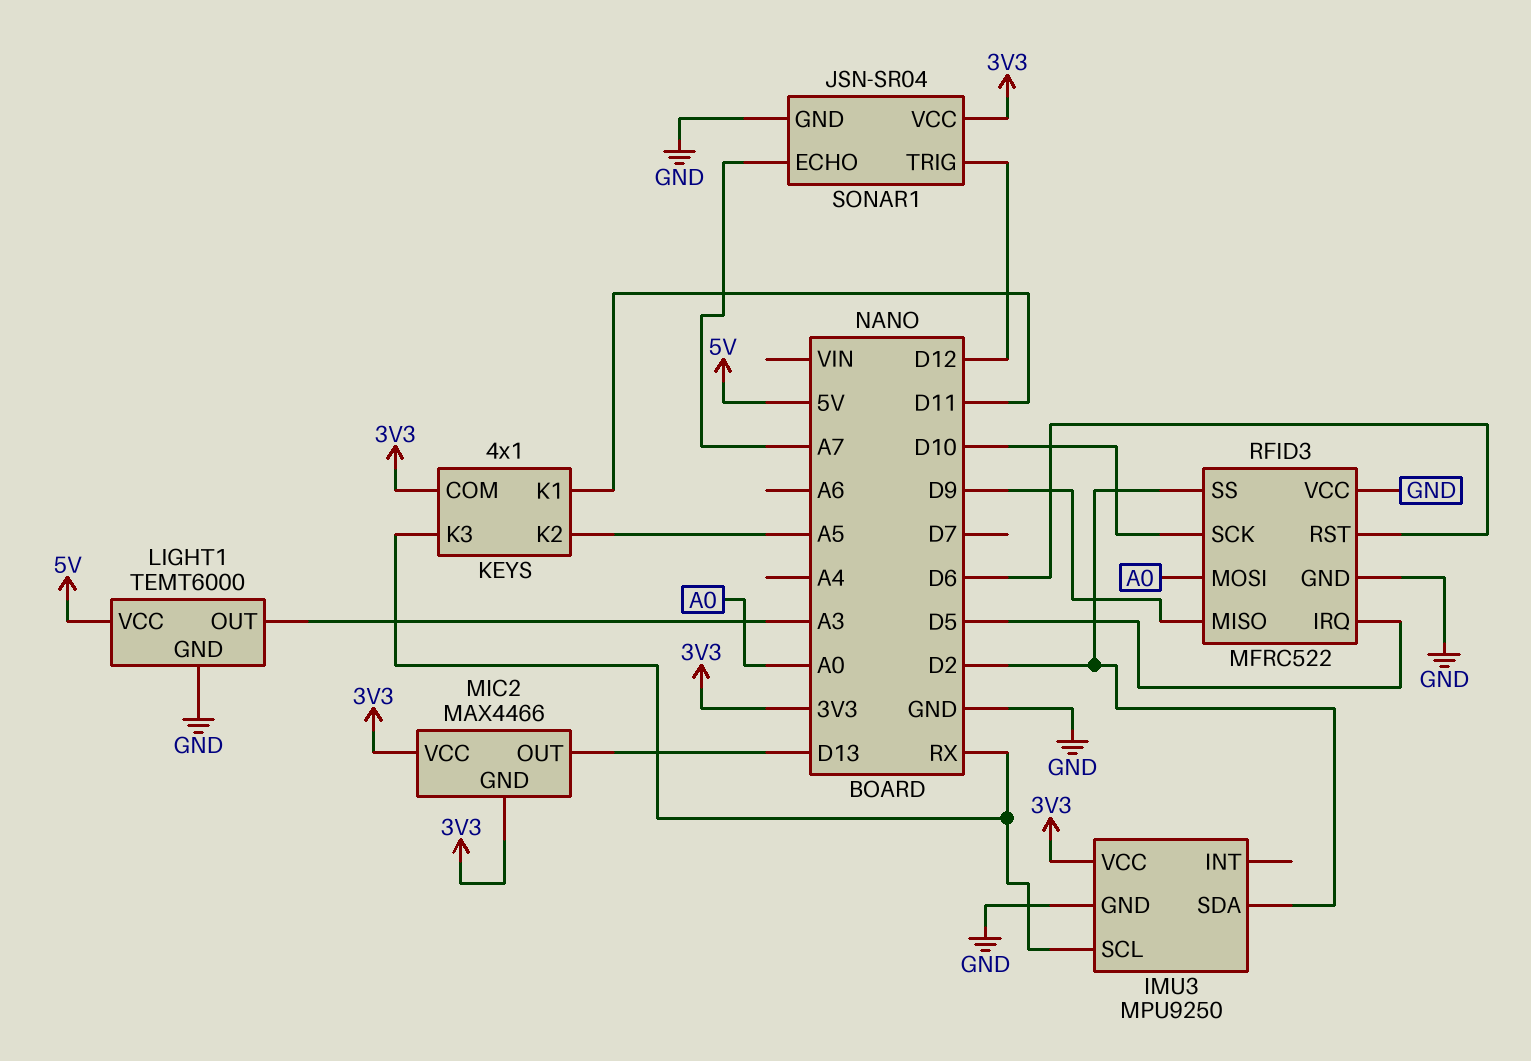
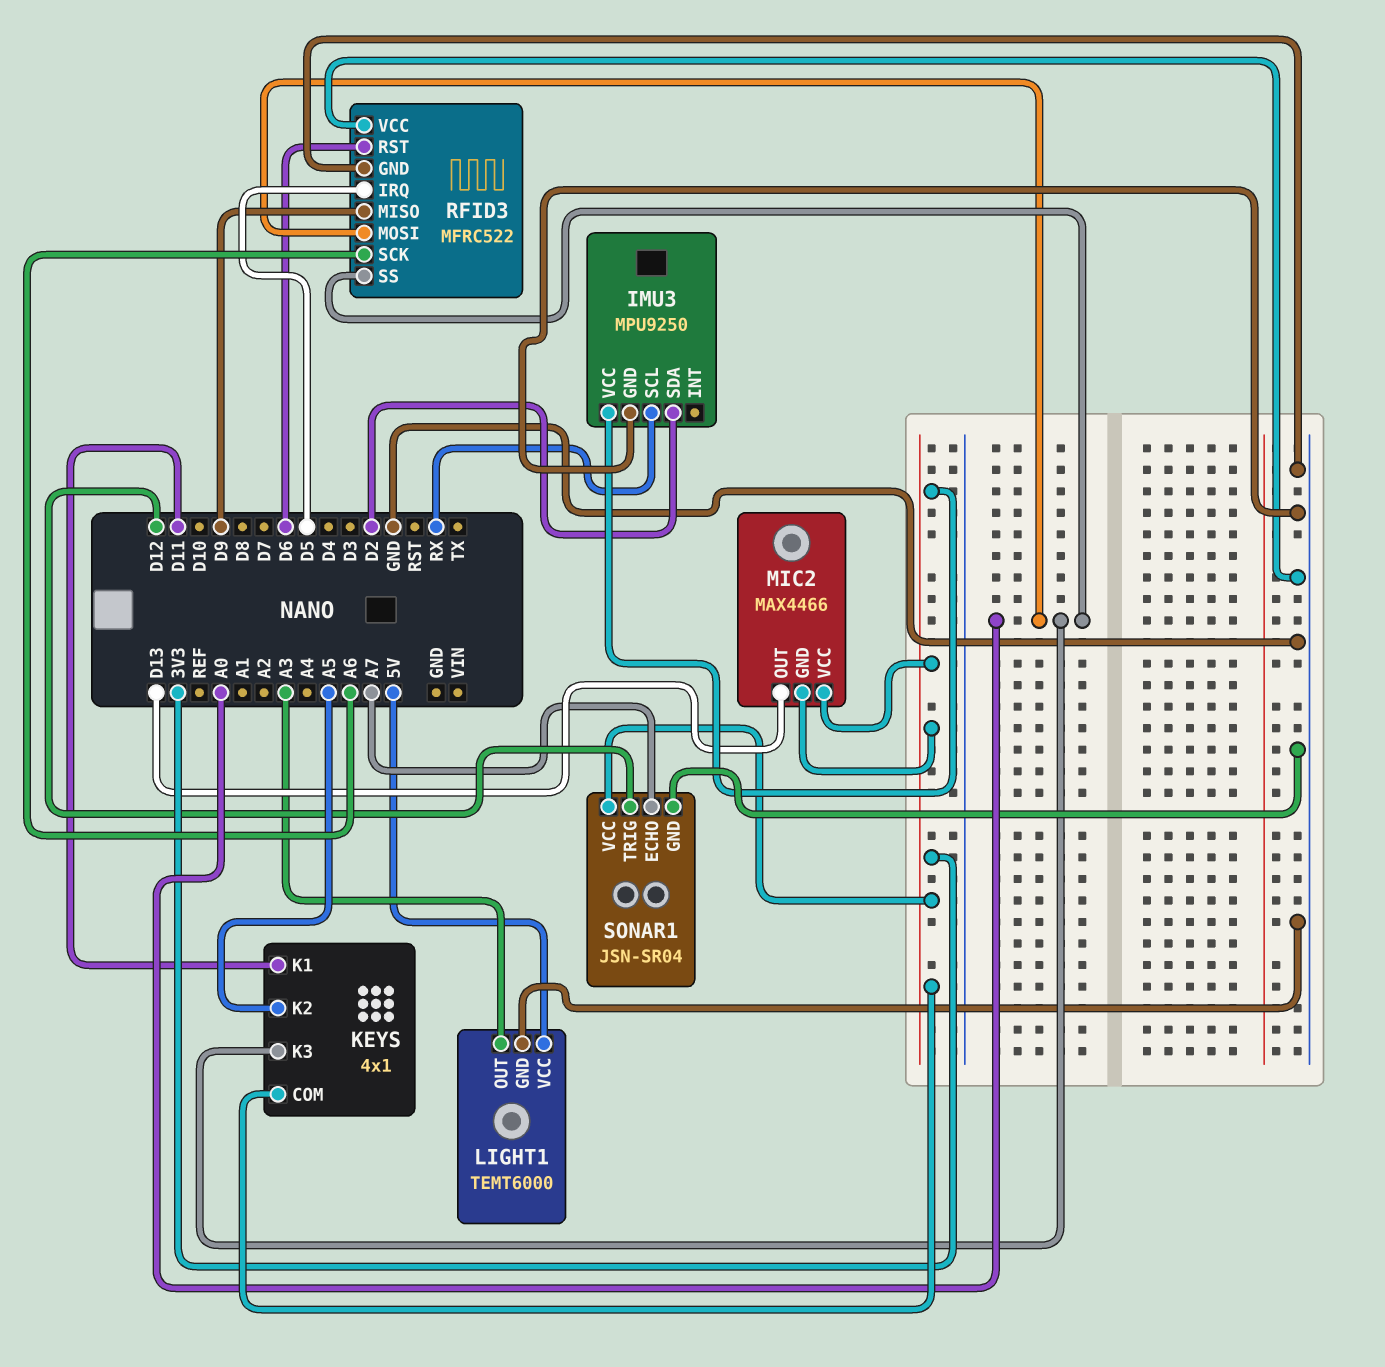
KEYS pin K3: RX -> A0
RFID3 pin SCK: D10 -> A6
RFID3 pin SS: D2 -> A0

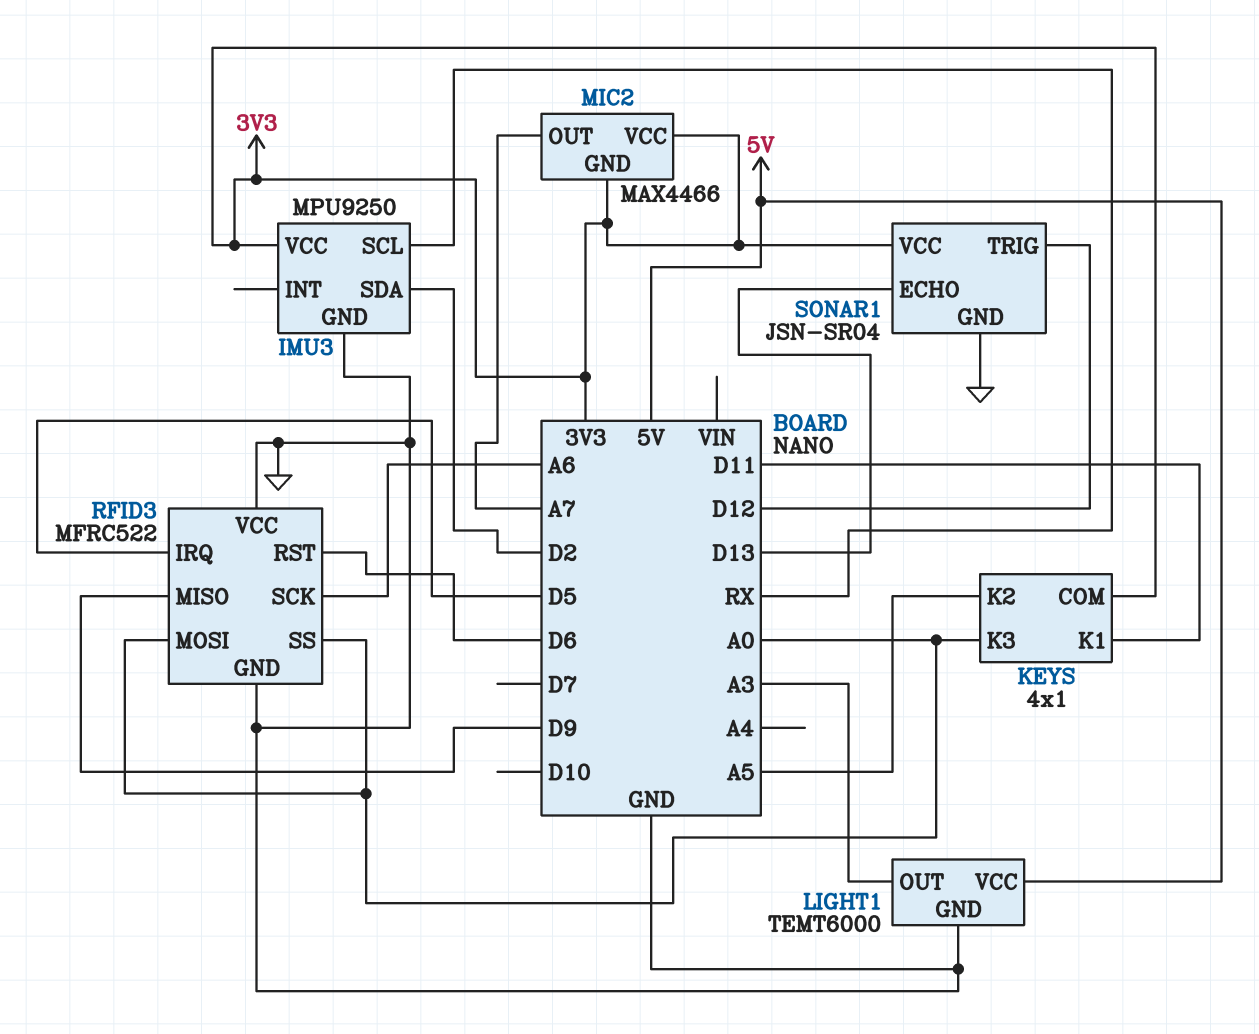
MIC2 pin OUT: D13 -> A7
SONAR1 pin ECHO: A7 -> D13

